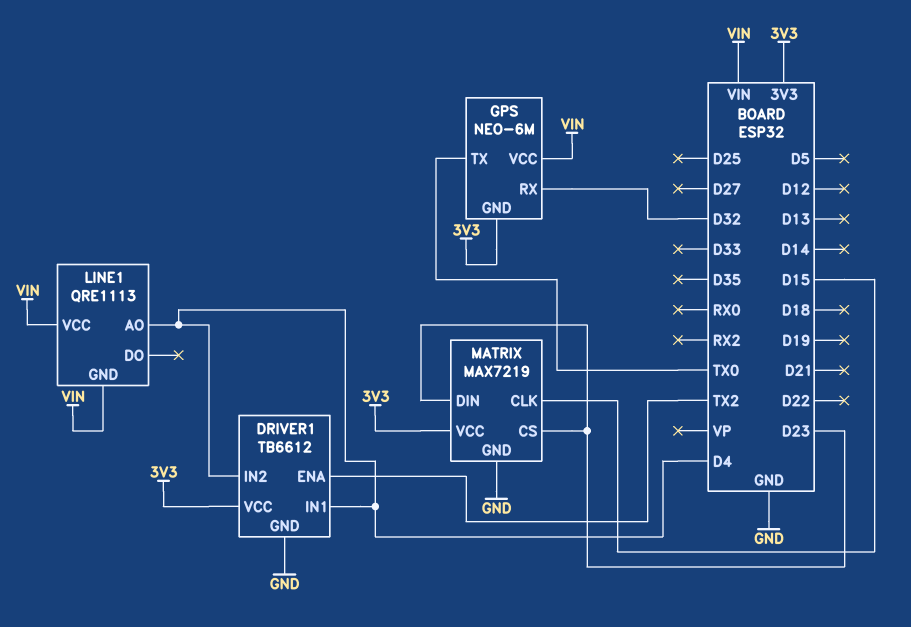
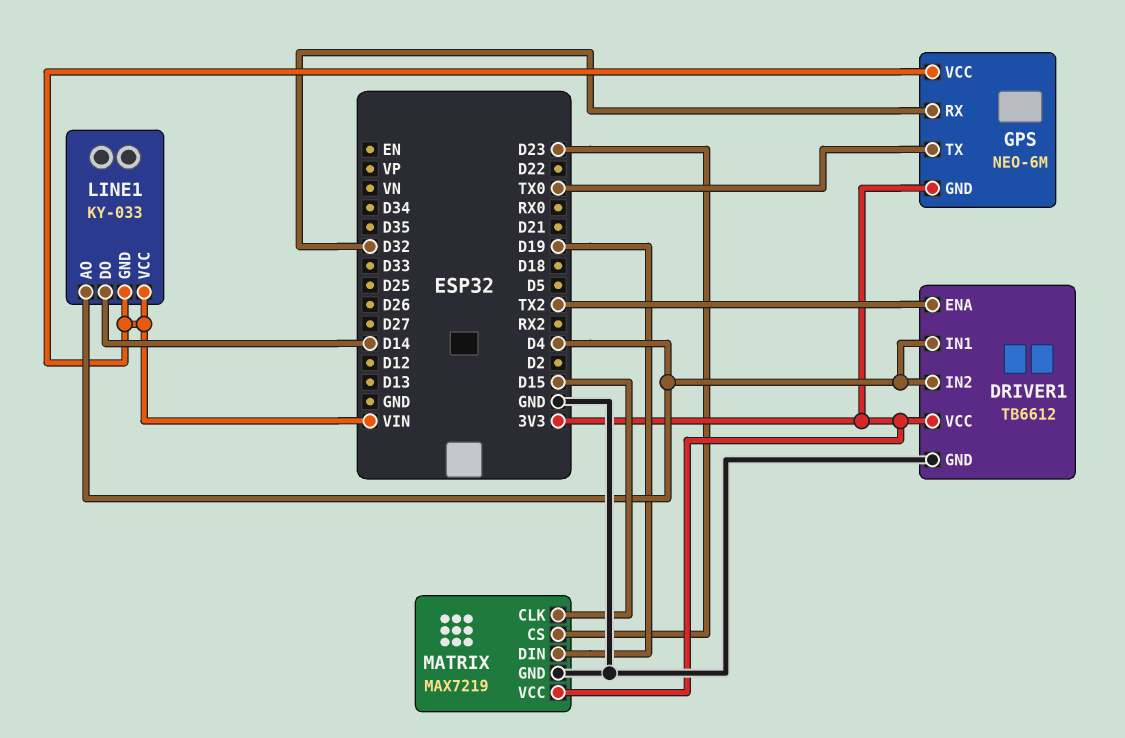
LINE1: QRE1113 -> KY-033
LINE1 pin DO: none -> D14
MATRIX pin DIN: D23 -> D19

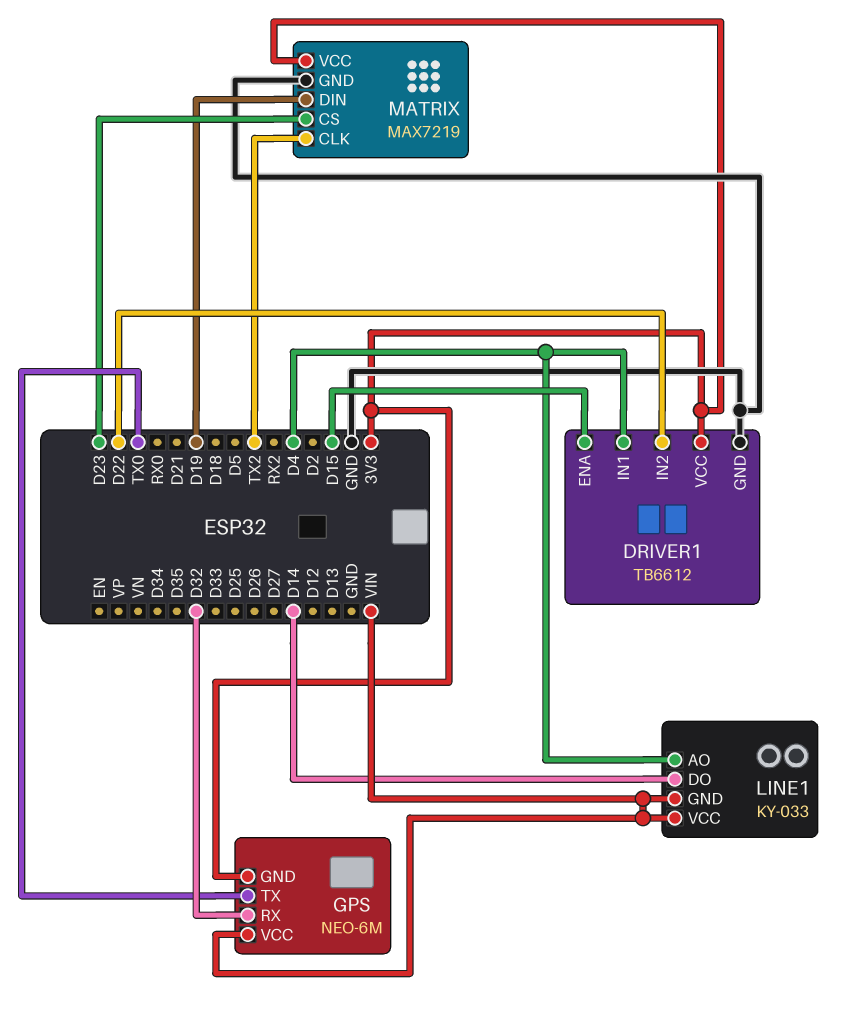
DRIVER1 pin ENA: TX2 -> D15
DRIVER1 pin IN2: D4 -> D22
MATRIX pin CLK: D15 -> TX2

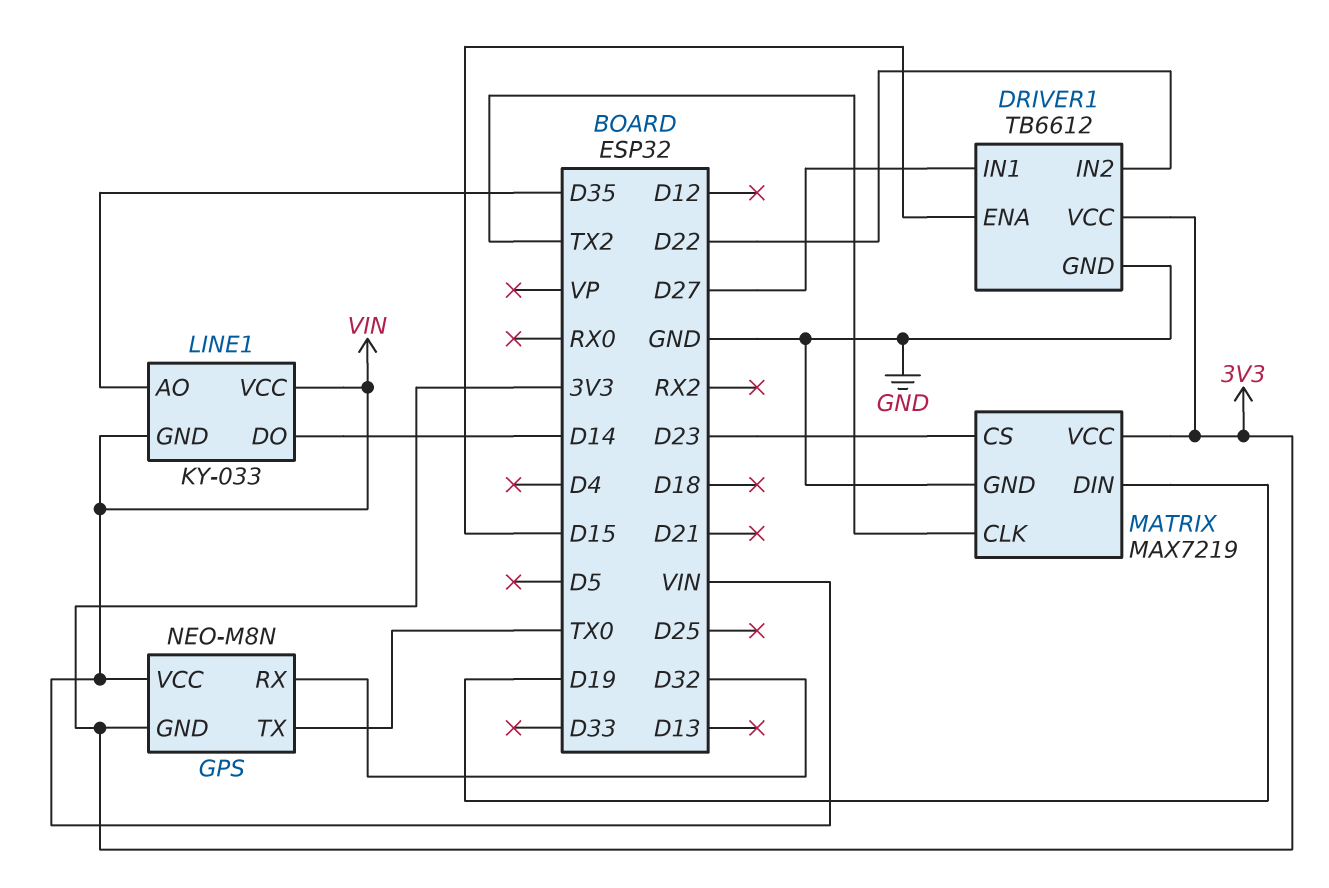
DRIVER1 pin IN1: D4 -> D27
GPS: NEO-6M -> NEO-M8N
LINE1 pin AO: D4 -> D35

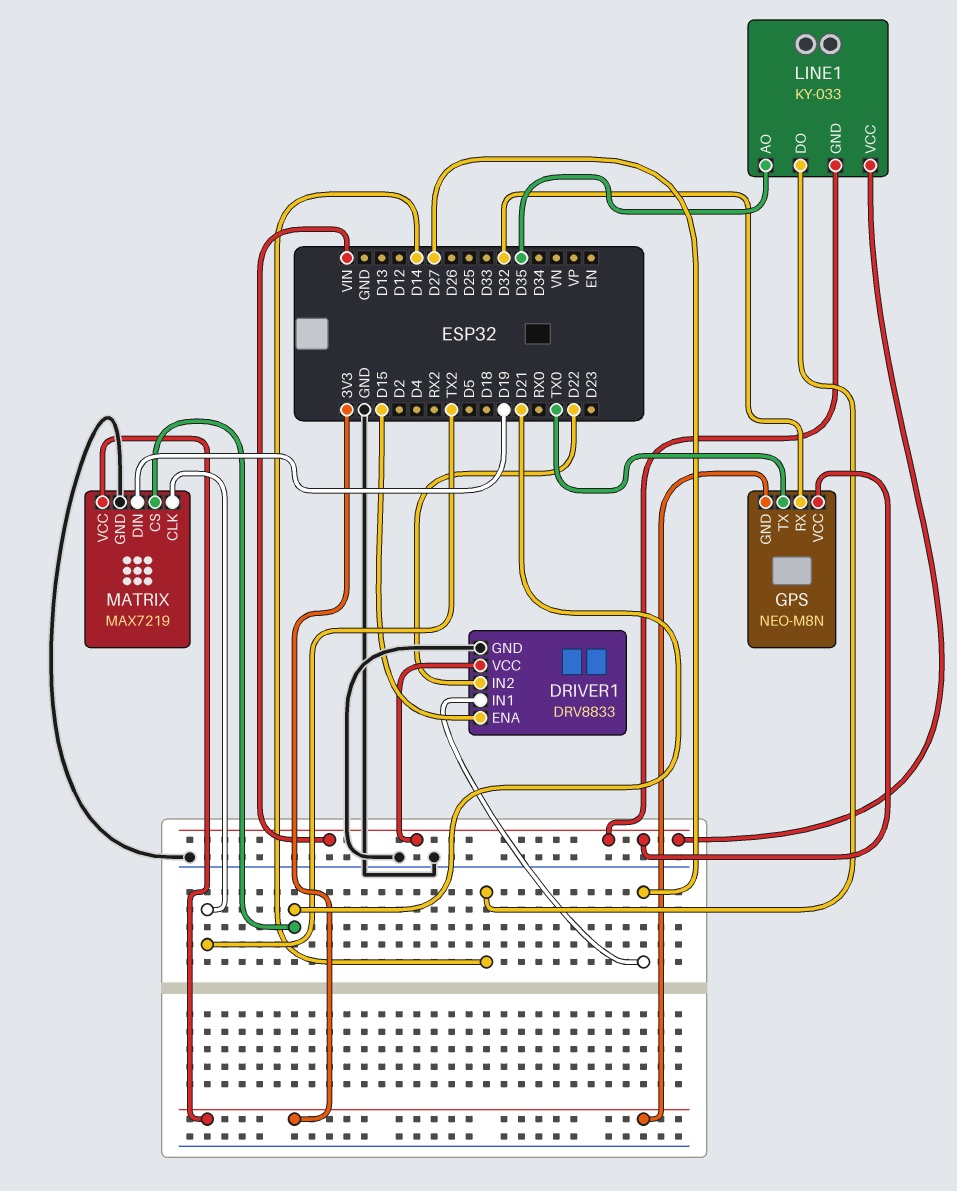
DRIVER1: TB6612 -> DRV8833
DRIVER1 pin VCC: 3V3 -> VIN
MATRIX pin CS: D23 -> D21

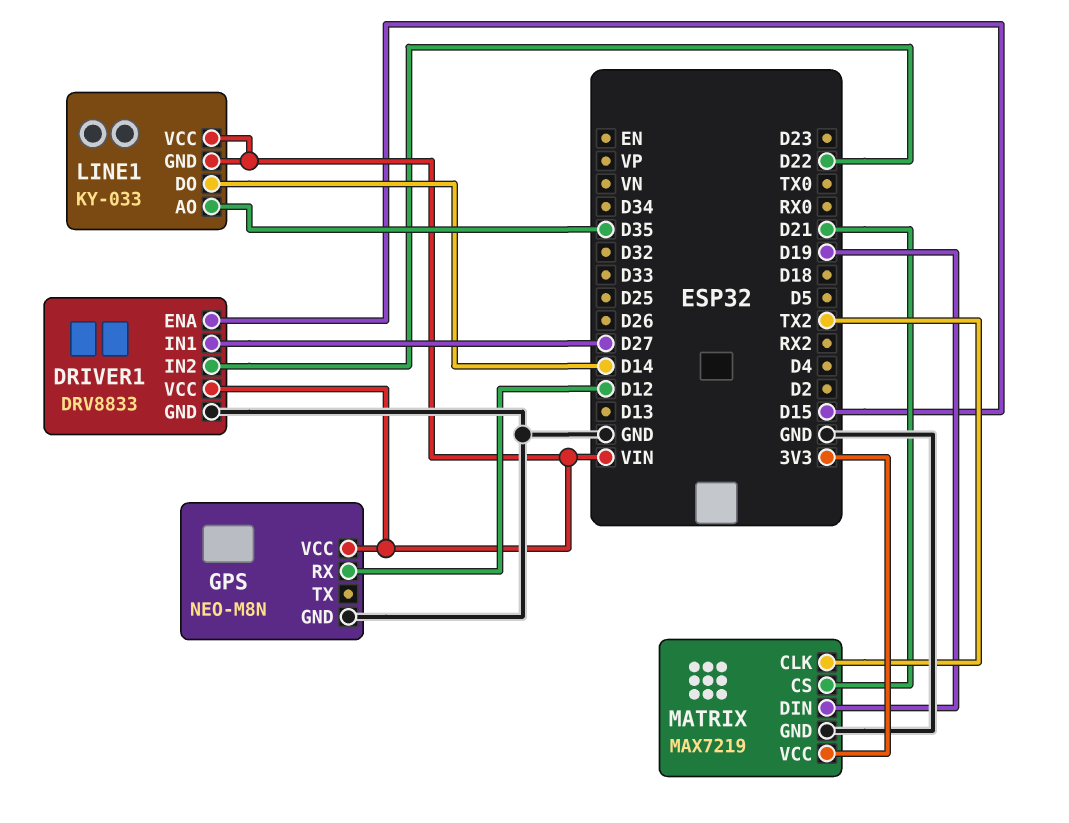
GPS pin GND: 3V3 -> GND
GPS pin RX: D32 -> D12
GPS pin TX: TX0 -> none

